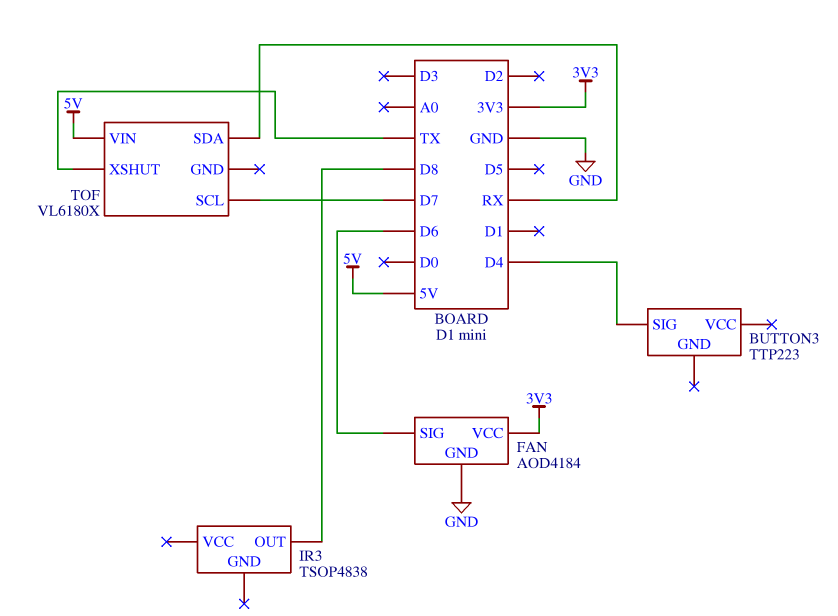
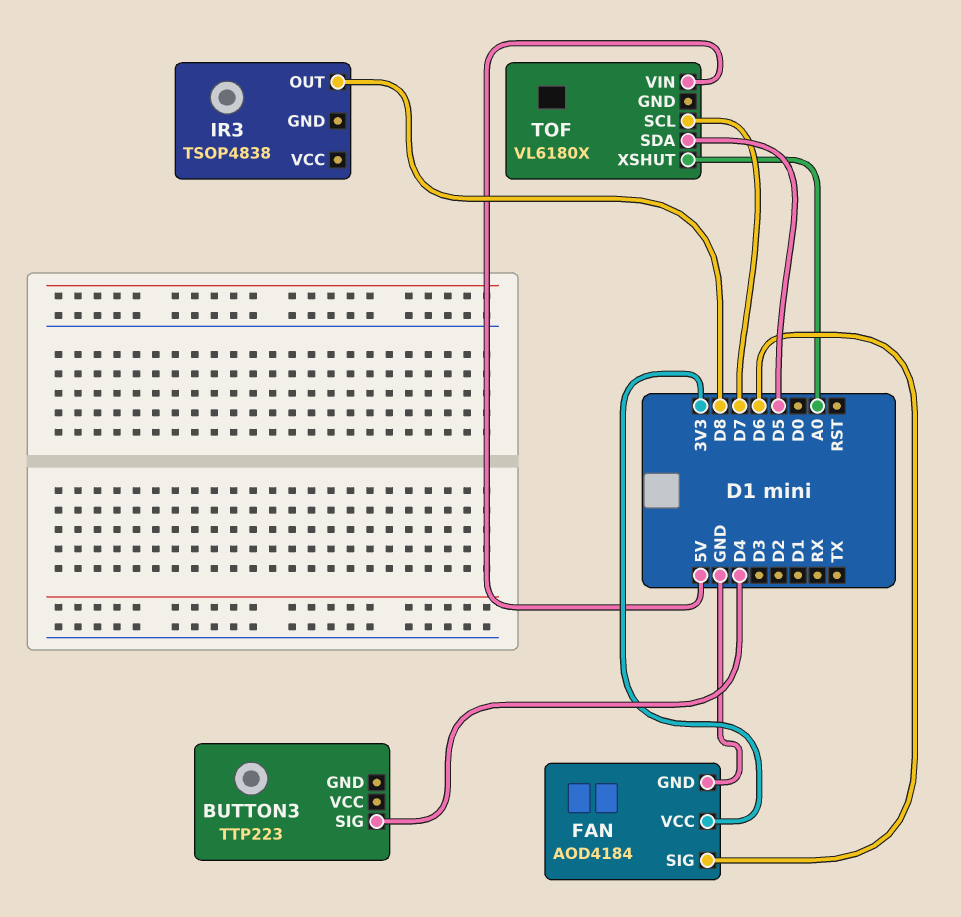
TOF pin SDA: RX -> D5
TOF pin XSHUT: TX -> A0

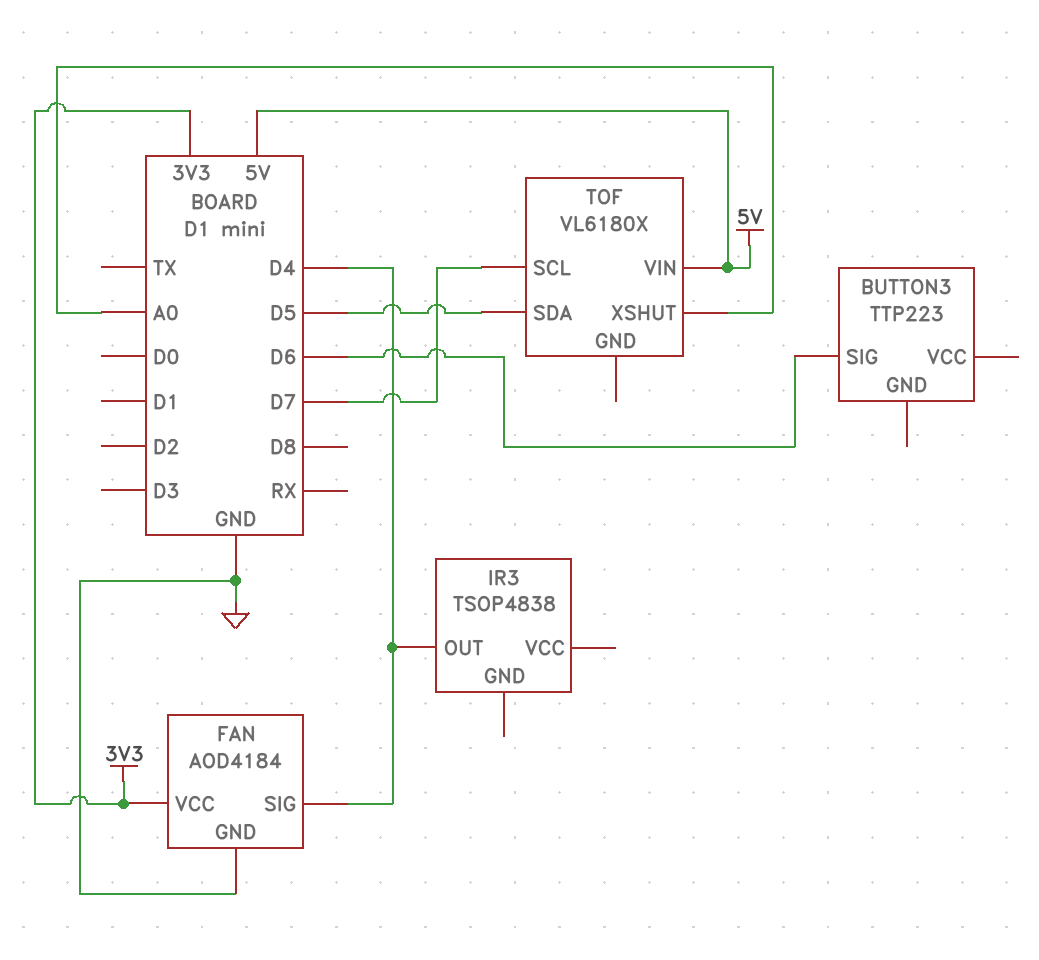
BUTTON3 pin SIG: D4 -> D6
FAN pin SIG: D6 -> D4
IR3 pin OUT: D8 -> D4

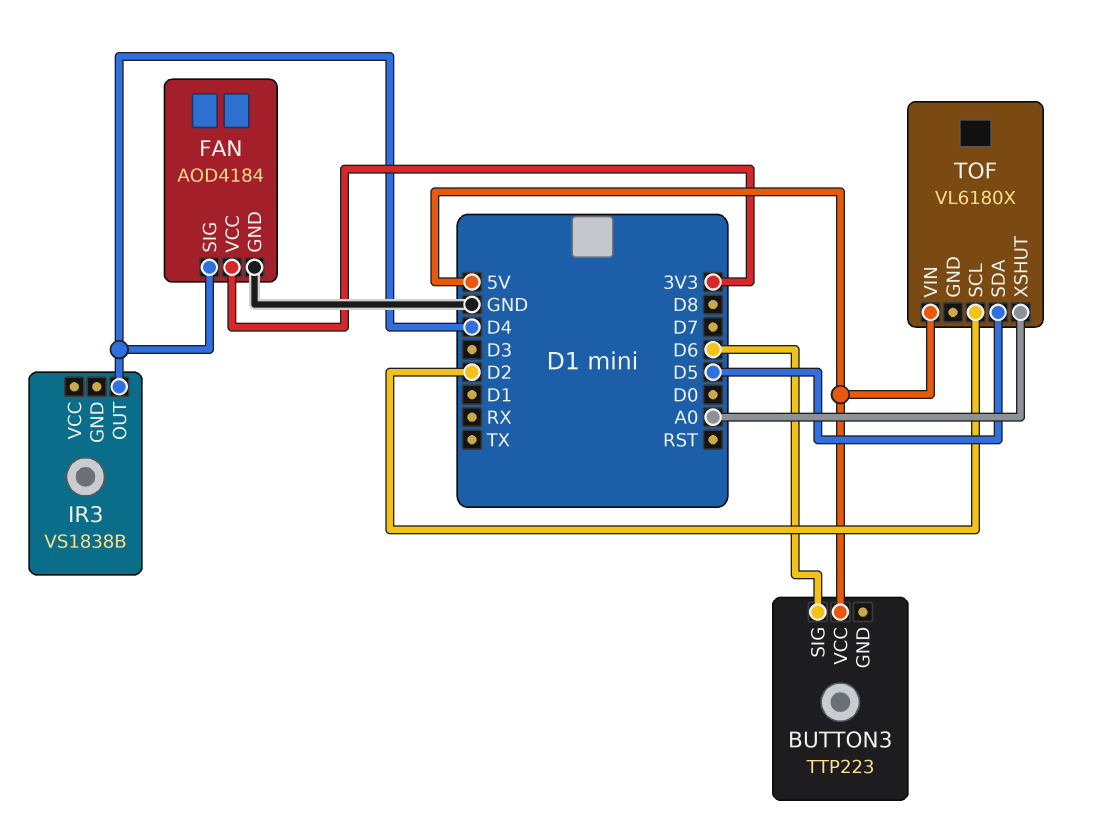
BUTTON3 pin VCC: none -> 5V
IR3: TSOP4838 -> VS1838B
TOF pin SCL: D7 -> D2

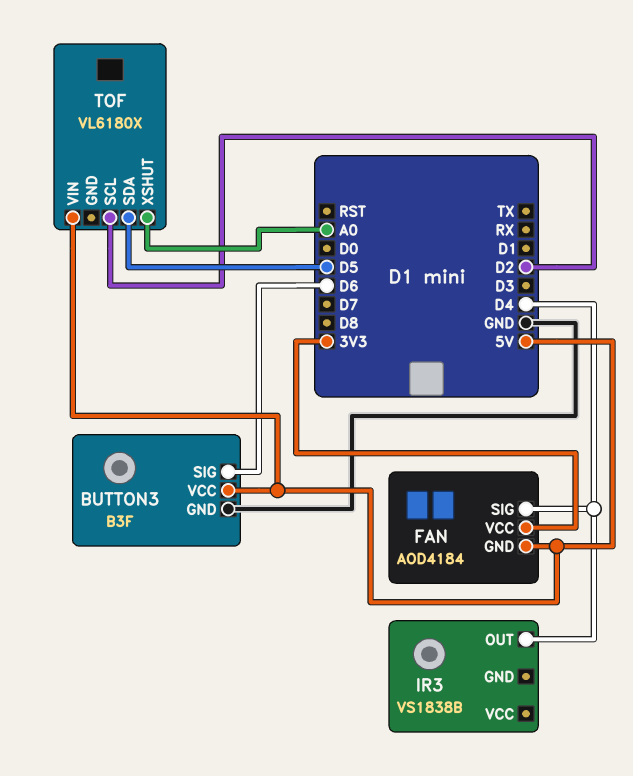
BUTTON3: TTP223 -> B3F
BUTTON3 pin GND: none -> GND
FAN pin GND: GND -> 5V

